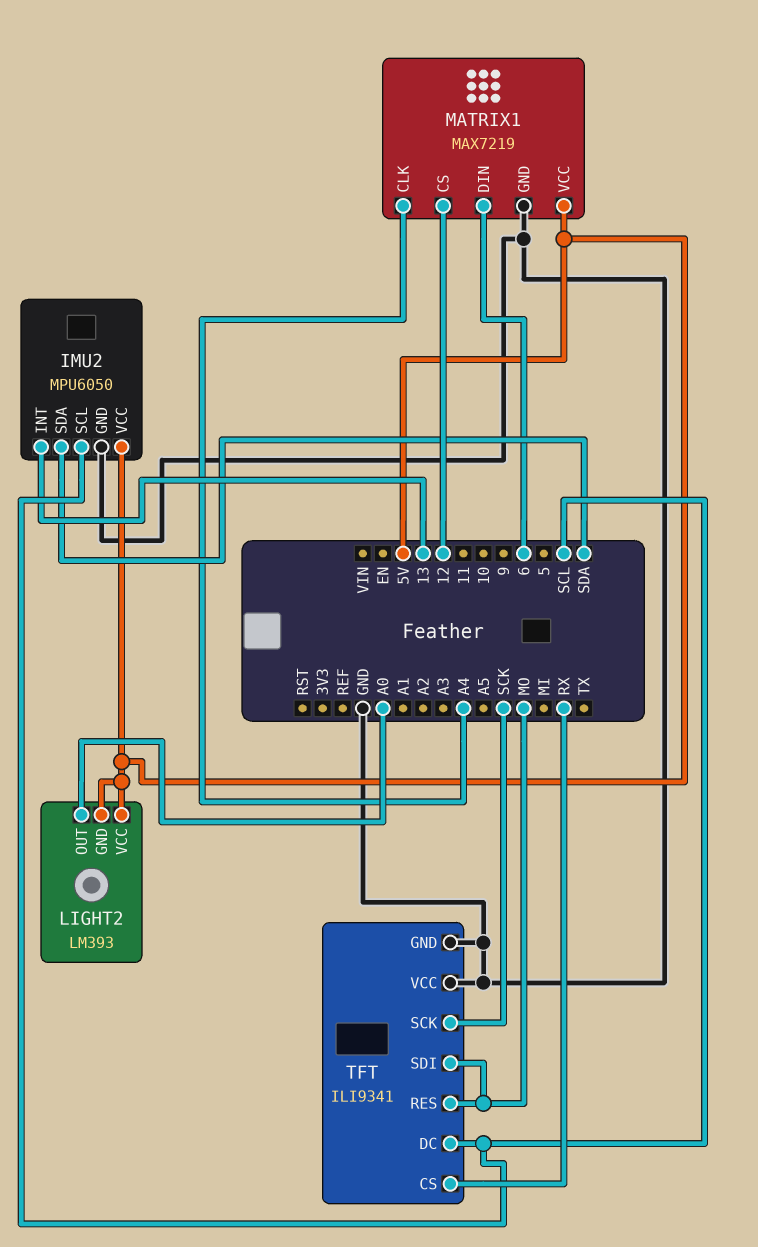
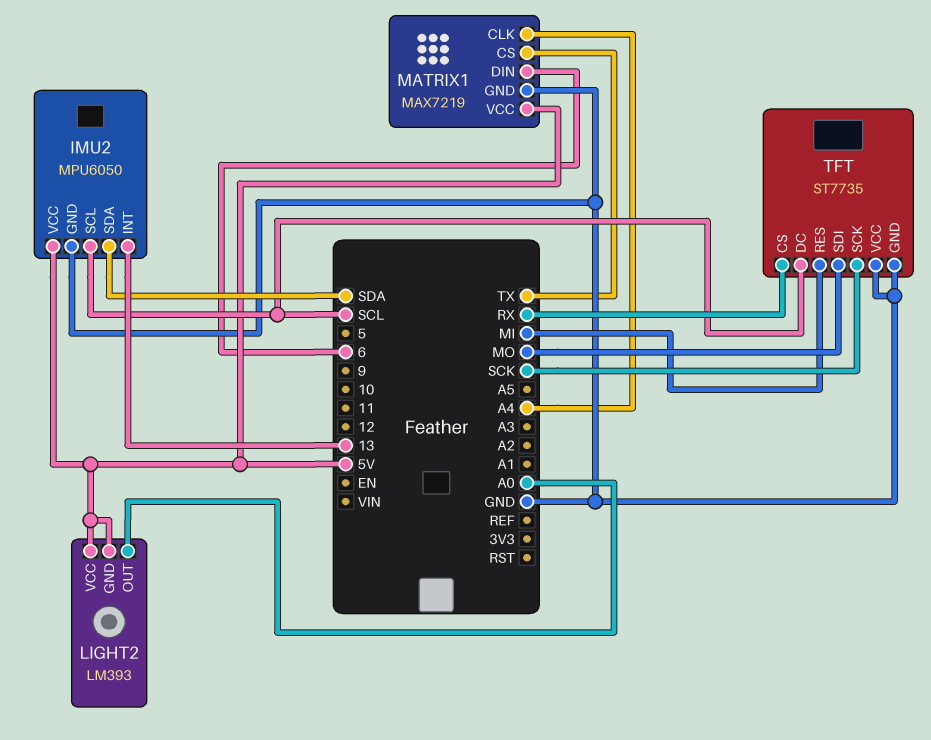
MATRIX1 pin CS: 12 -> TX
TFT: ILI9341 -> ST7735
TFT pin RES: MO -> MI

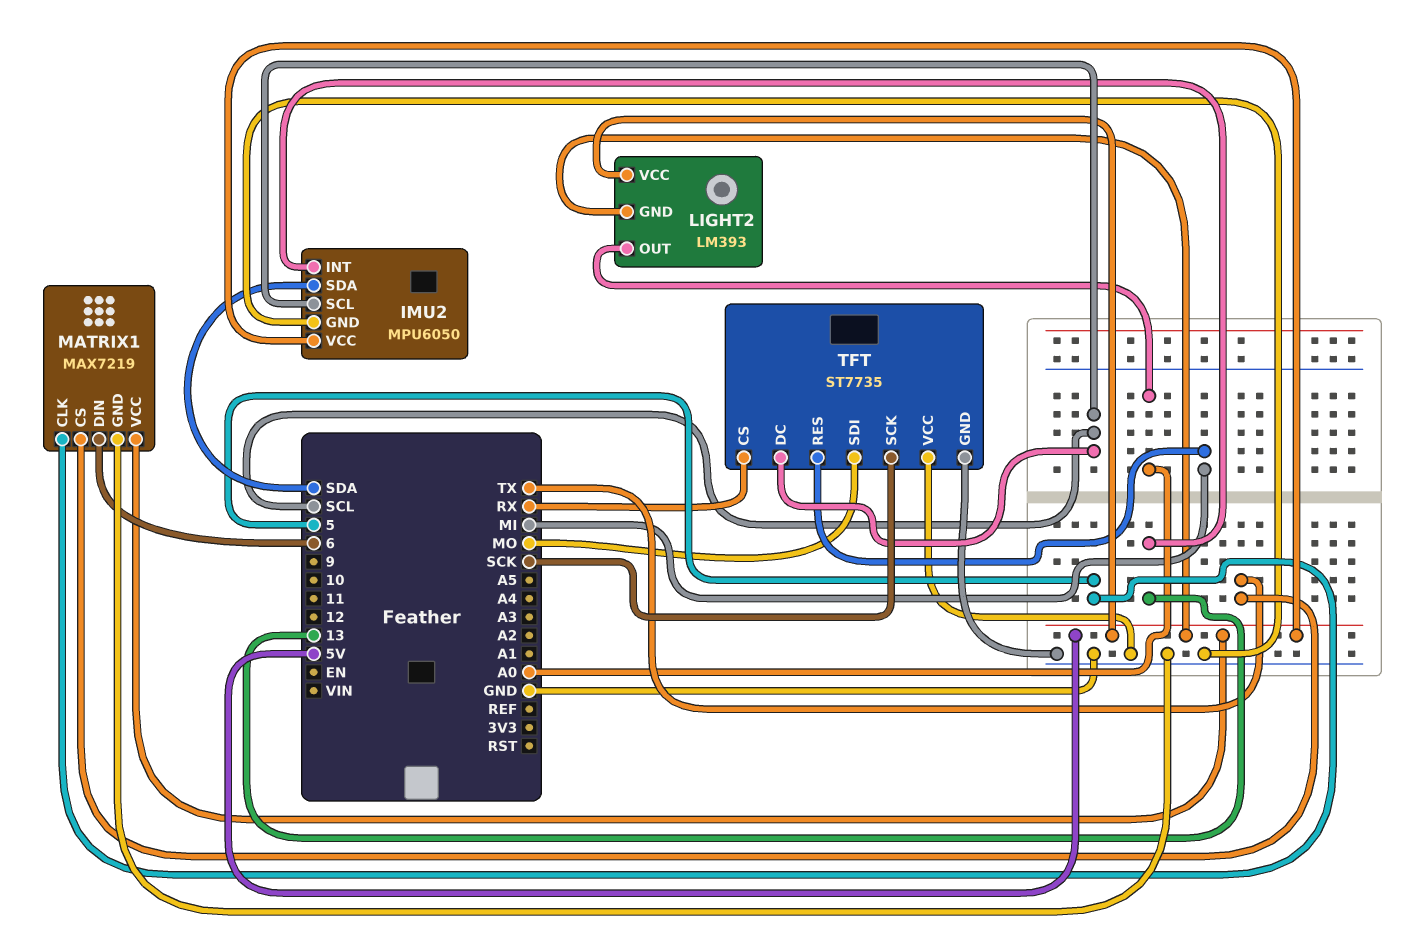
MATRIX1 pin CLK: A4 -> 5

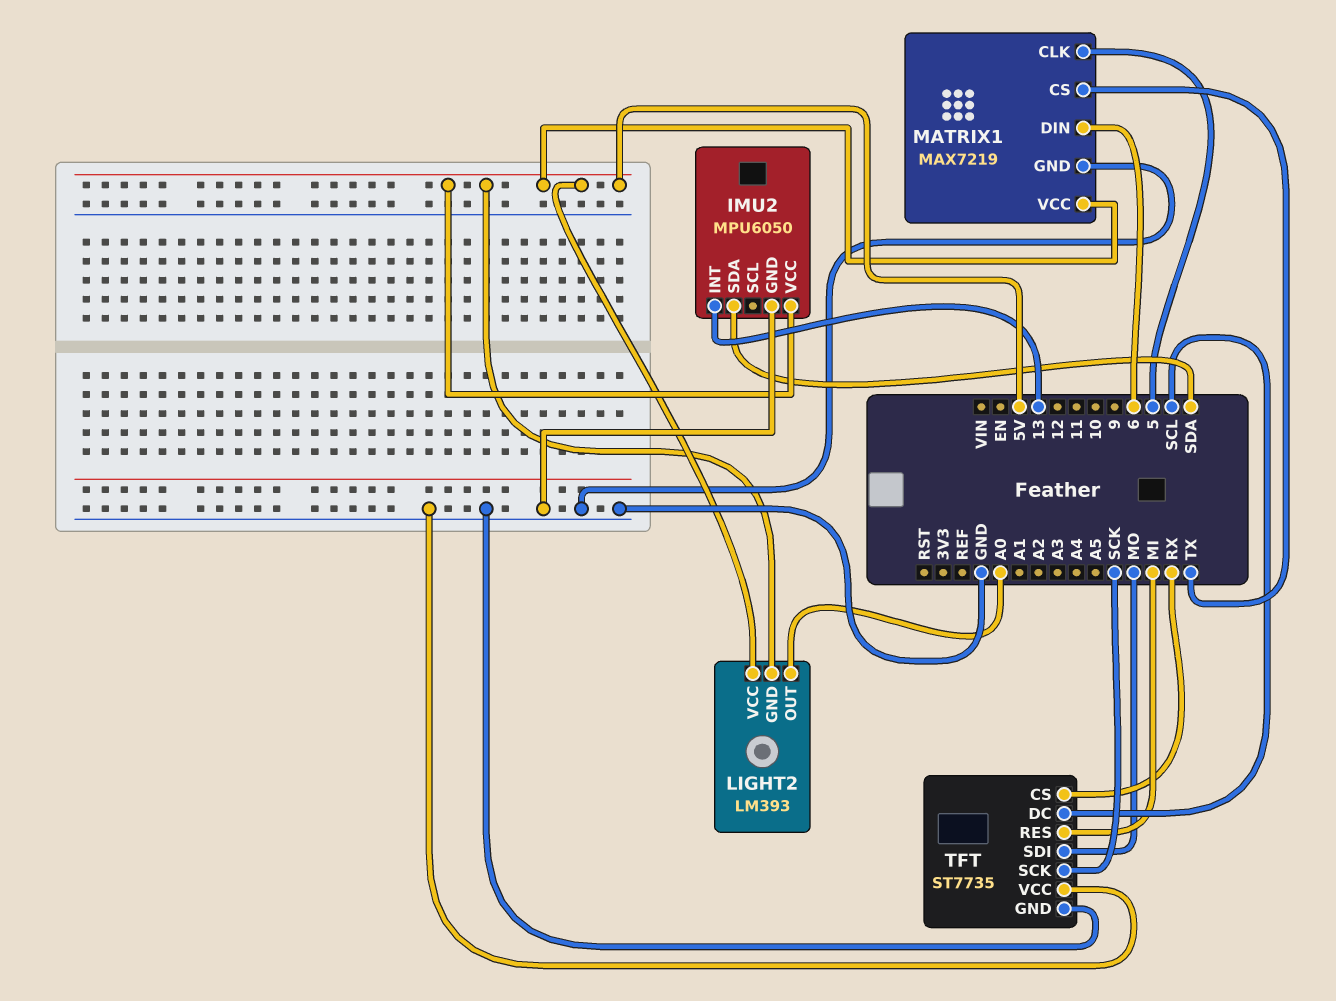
IMU2 pin SCL: SCL -> none

